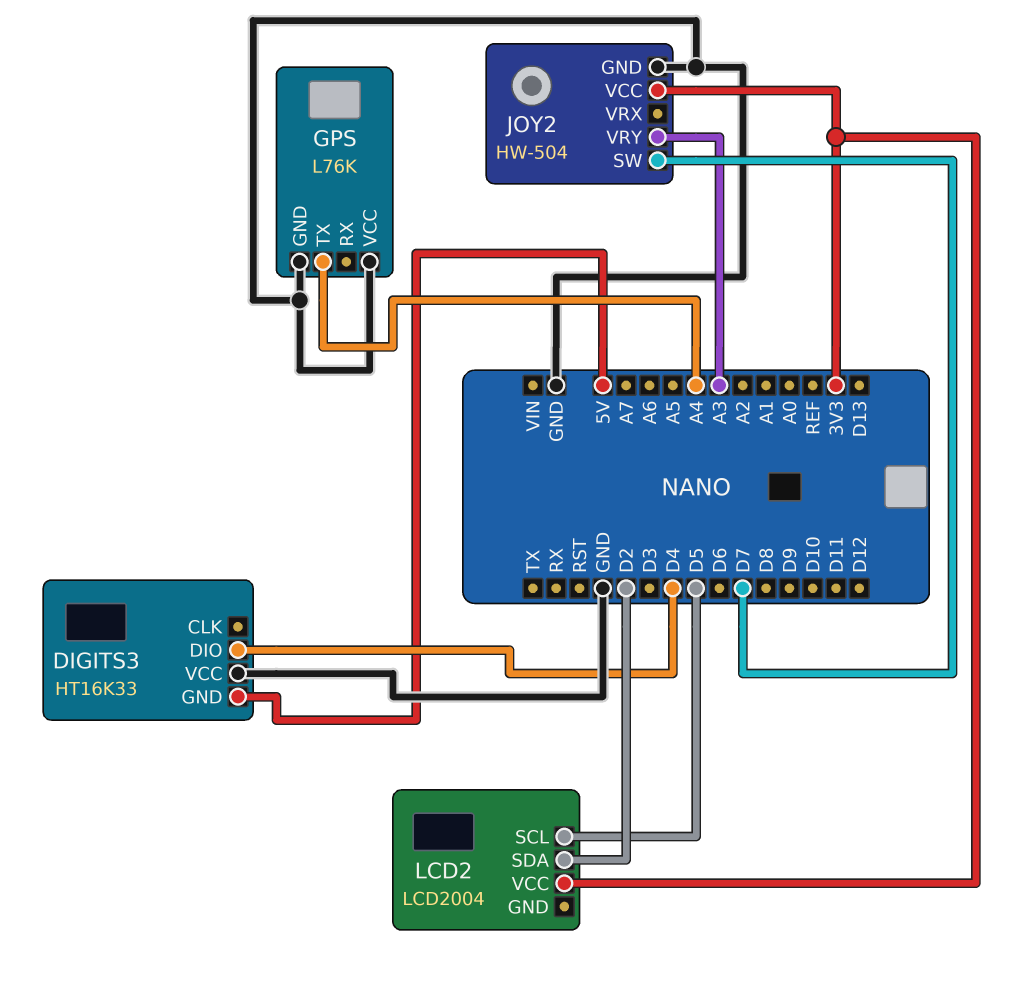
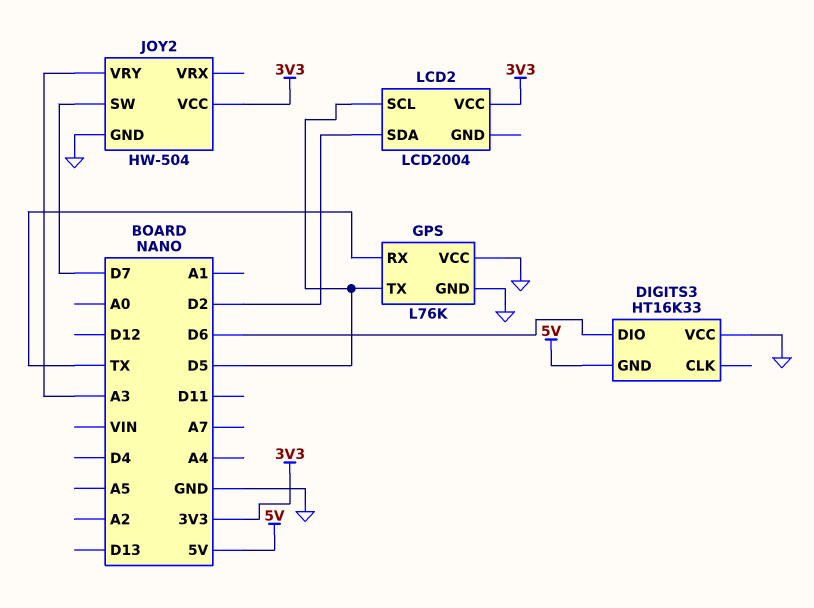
DIGITS3 pin DIO: D4 -> D6
GPS pin RX: none -> TX
GPS pin TX: A4 -> D5

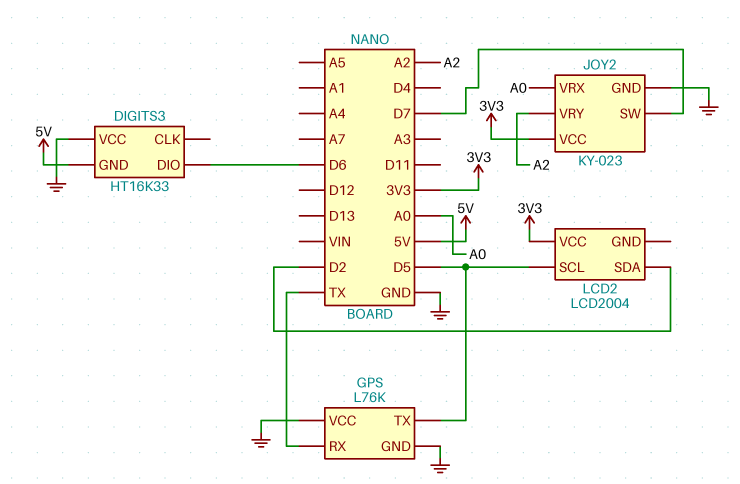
JOY2: HW-504 -> KY-023
JOY2 pin VRX: none -> A0
JOY2 pin VRY: A3 -> A2

